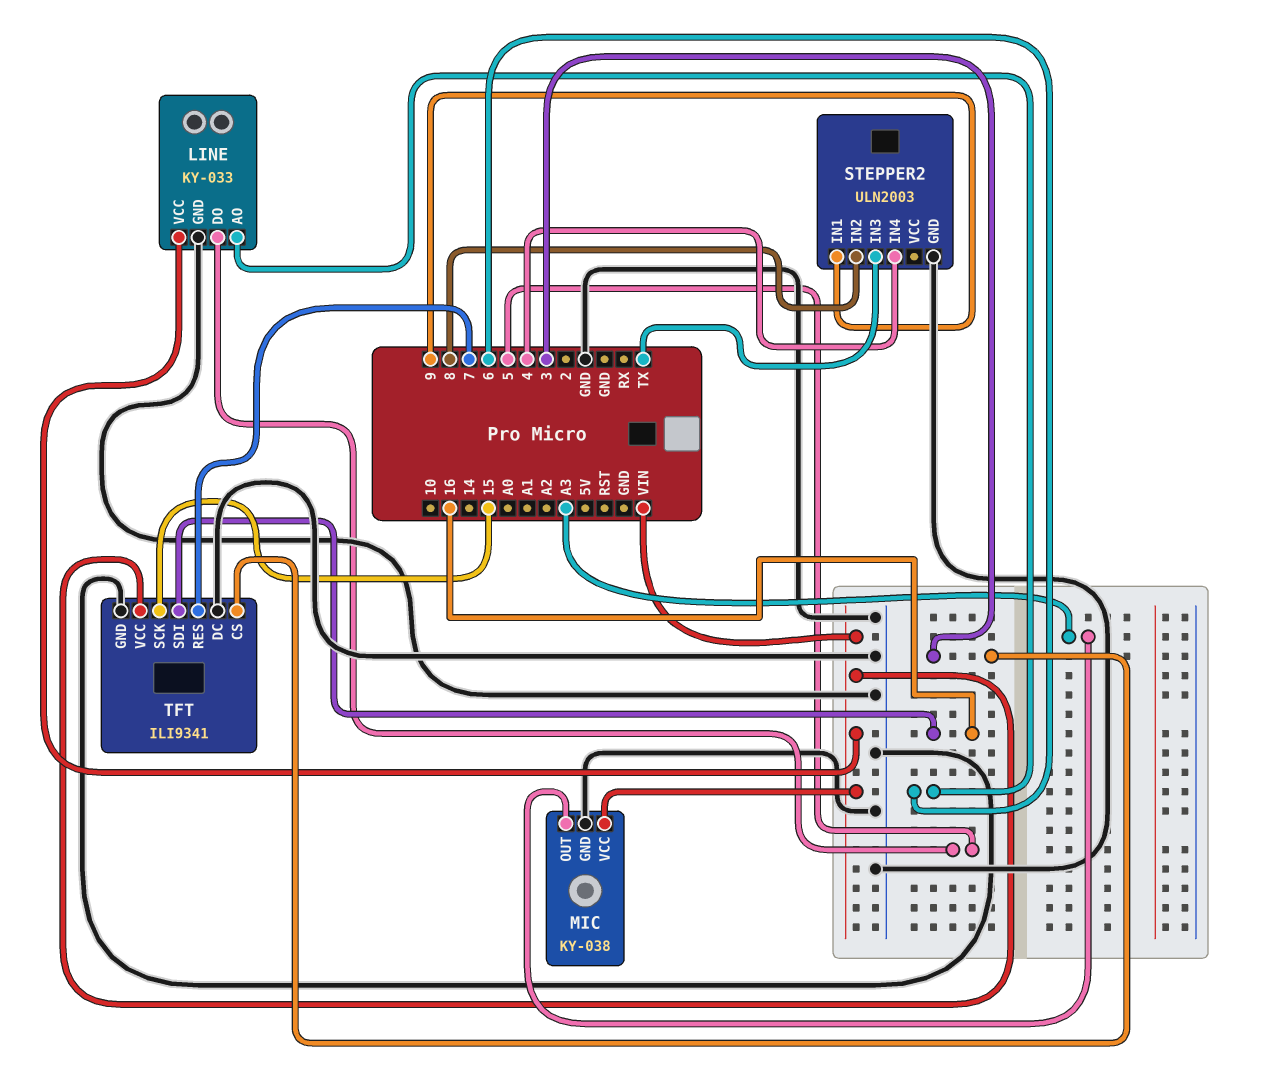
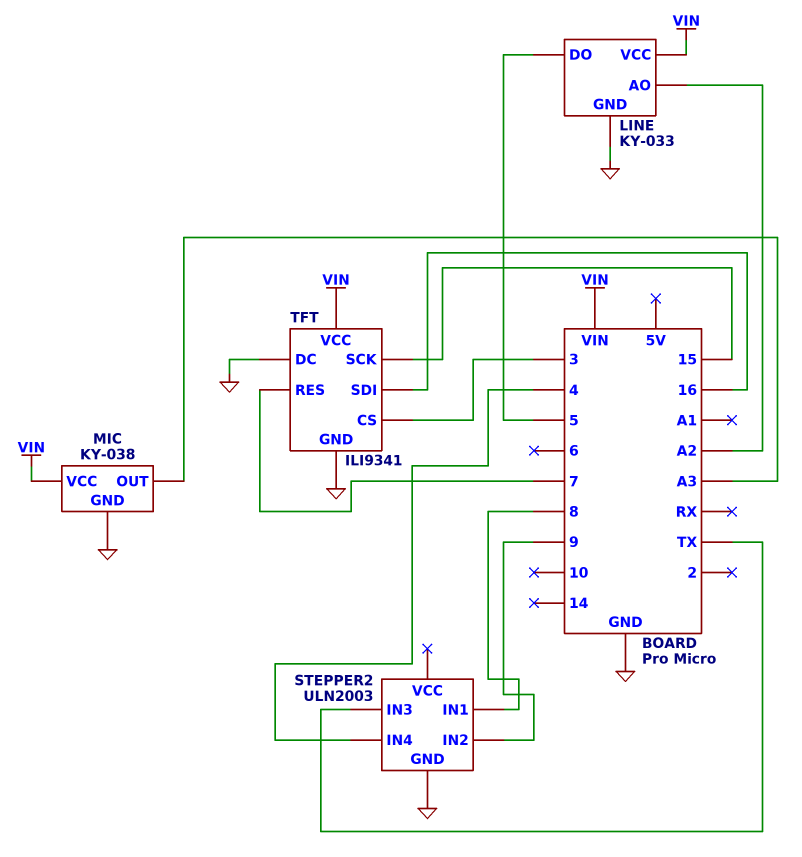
LINE pin AO: 6 -> A2
STEPPER2 pin IN1: 9 -> 8
STEPPER2 pin IN2: 8 -> 9

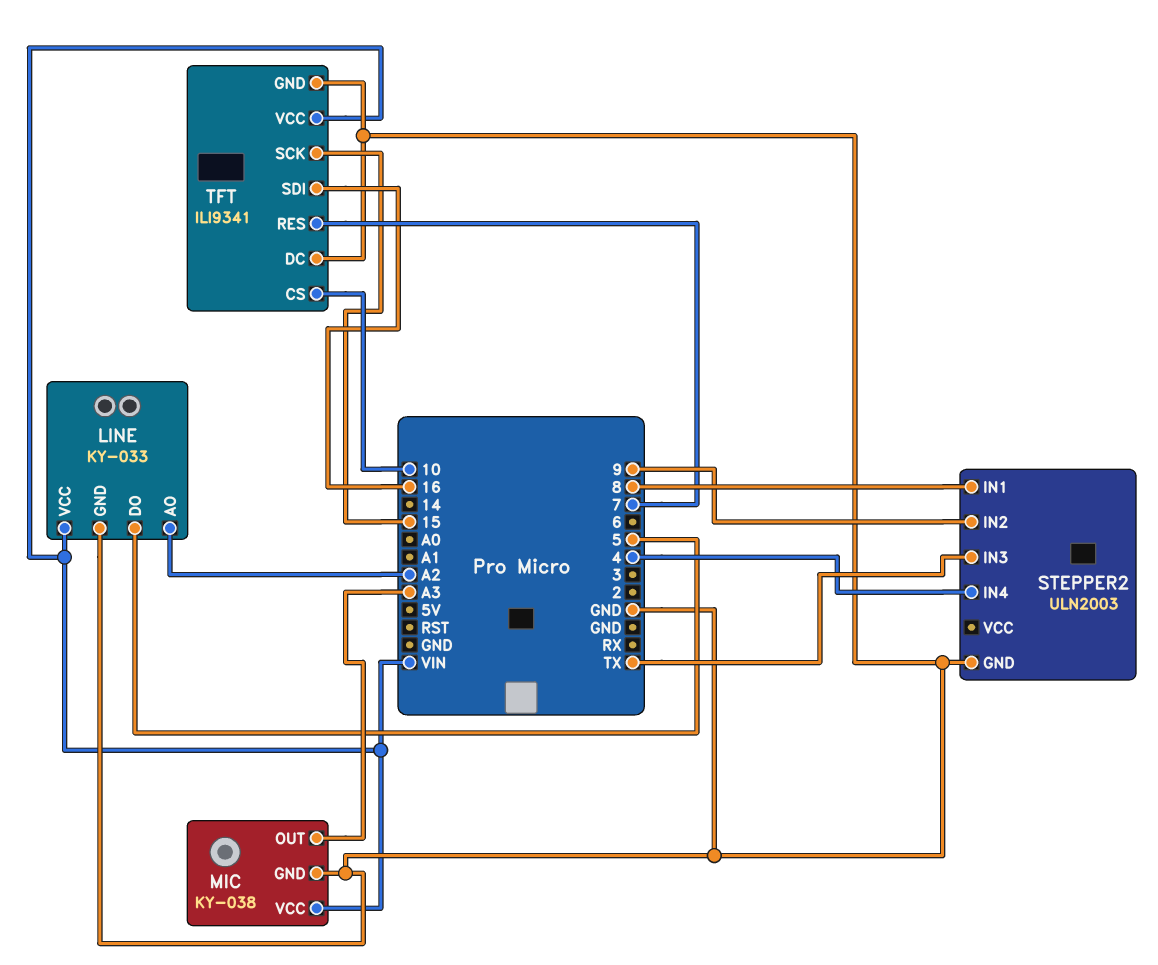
TFT pin CS: 3 -> 10

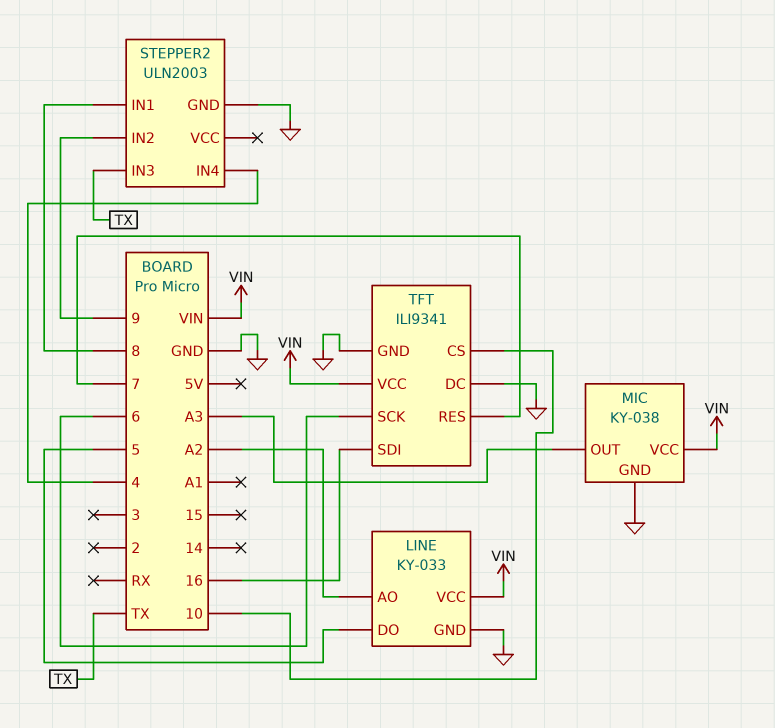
TFT pin SCK: 15 -> 6

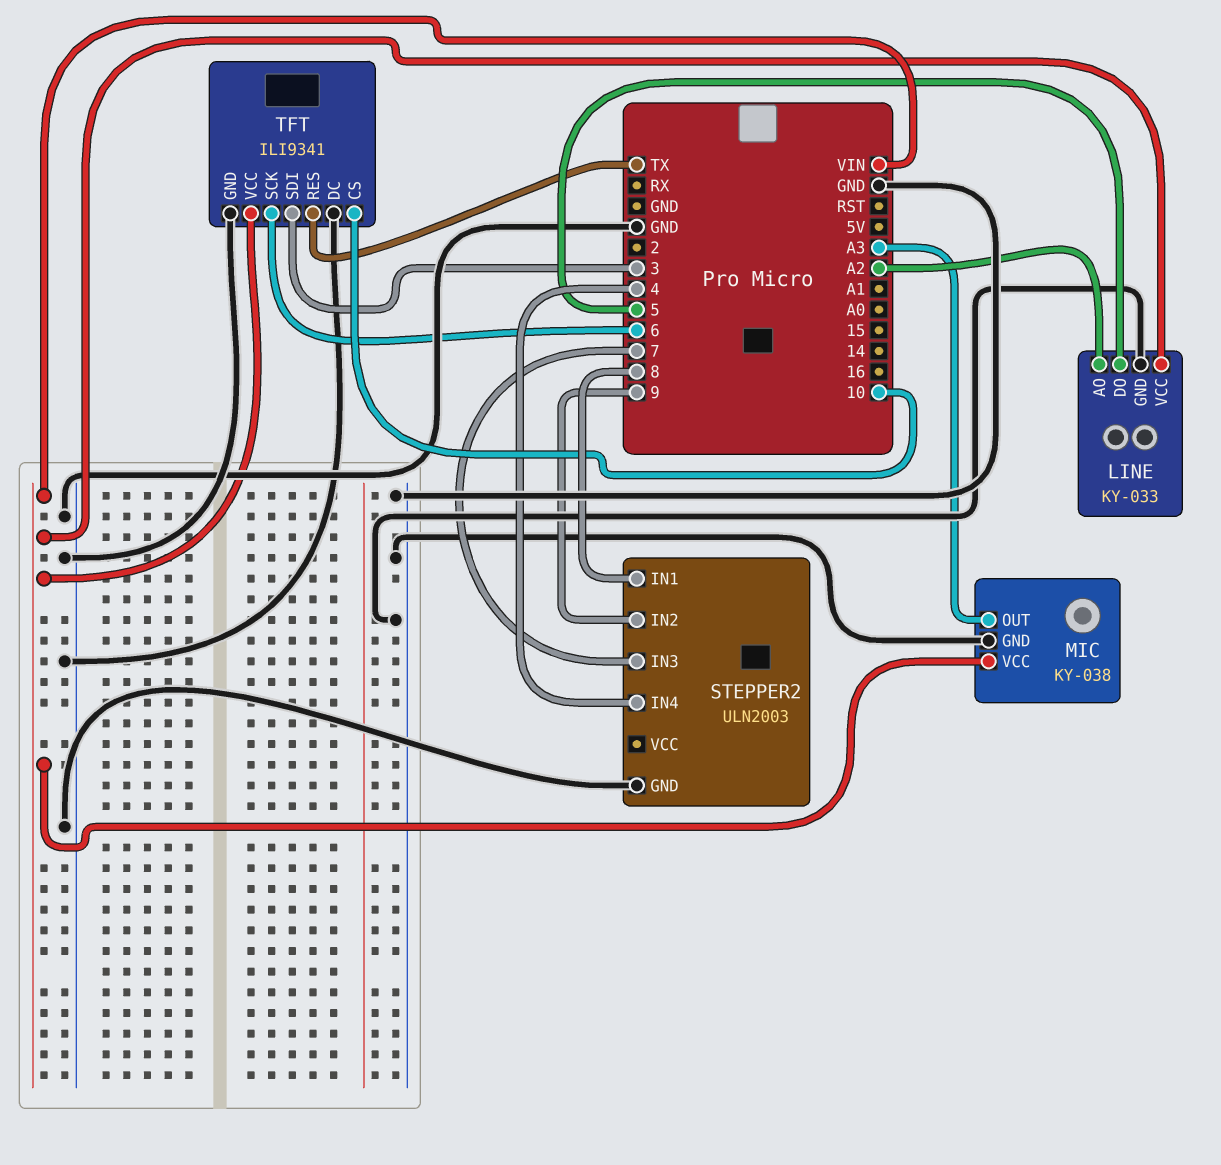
STEPPER2 pin IN3: TX -> 7
TFT pin RES: 7 -> TX
TFT pin SDI: 16 -> 3

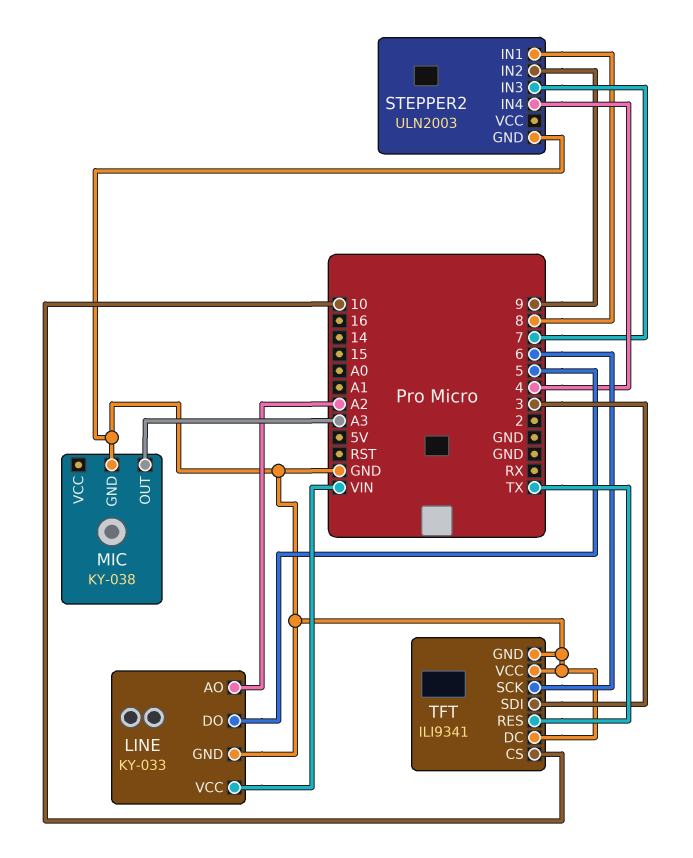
MIC pin VCC: VIN -> none
TFT pin VCC: VIN -> GND

